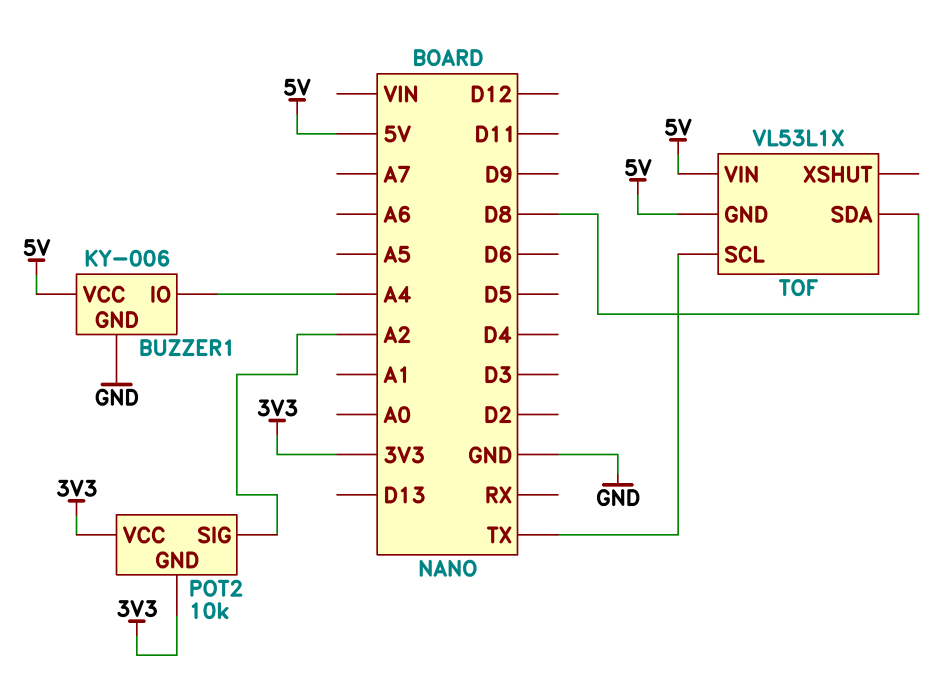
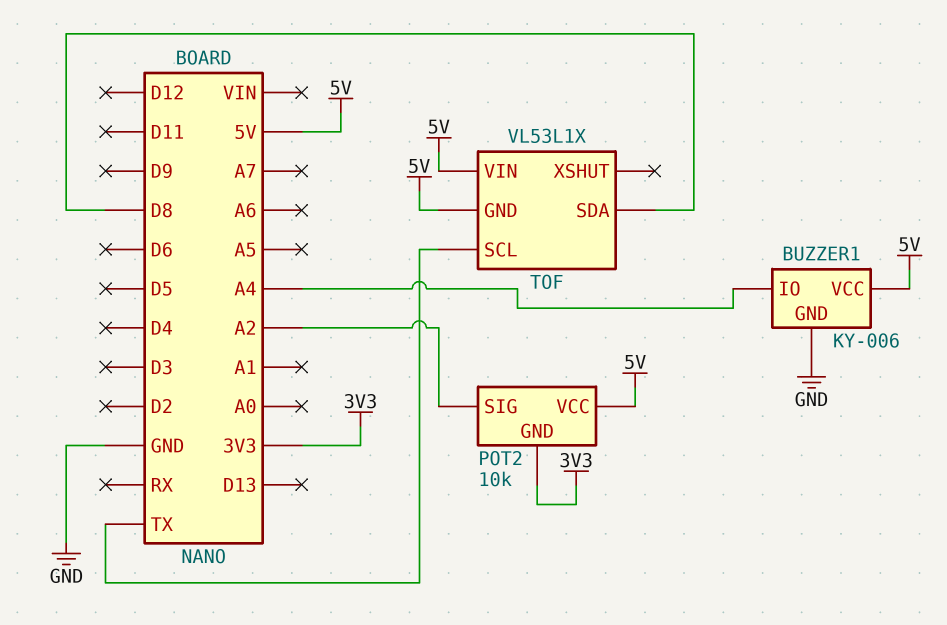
POT2 pin VCC: 3V3 -> 5V

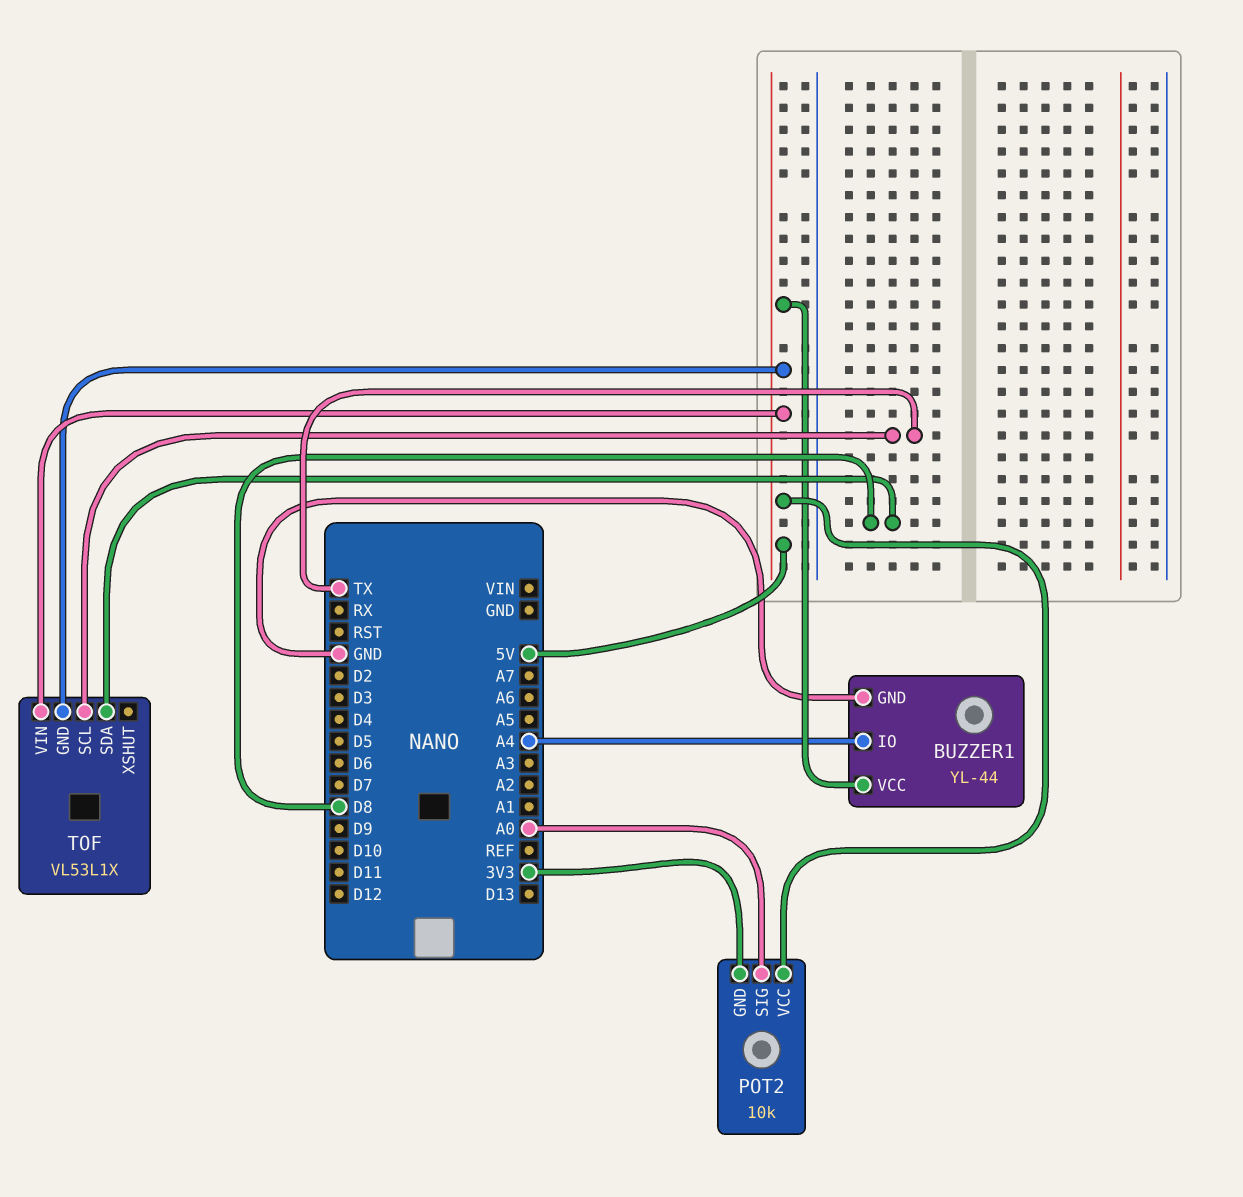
BUZZER1: KY-006 -> YL-44
POT2 pin SIG: A2 -> A0

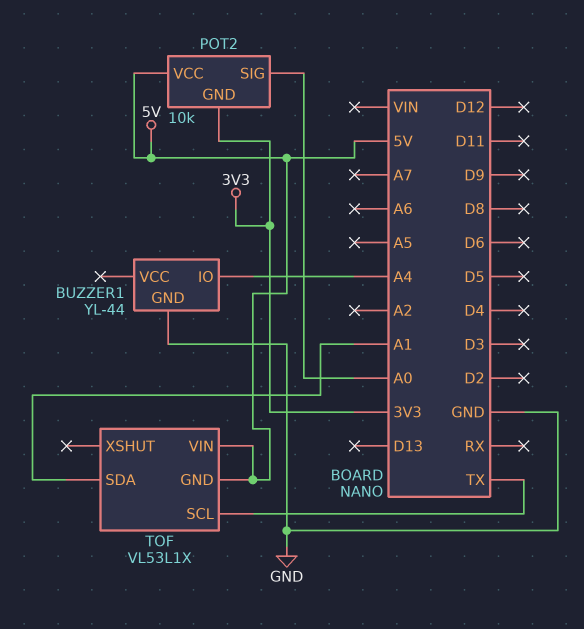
BUZZER1 pin VCC: 5V -> none
TOF pin SDA: D8 -> A1

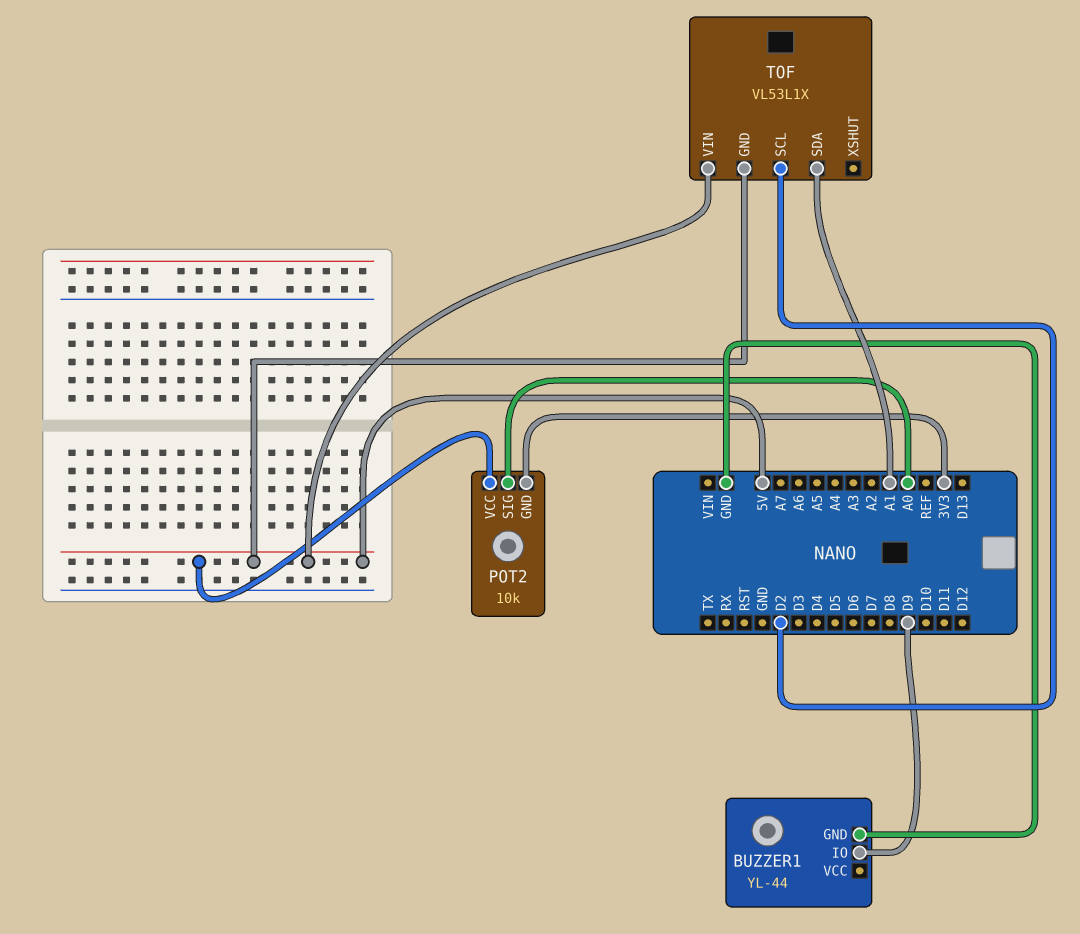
BUZZER1 pin IO: A4 -> D9
TOF pin SCL: TX -> D2

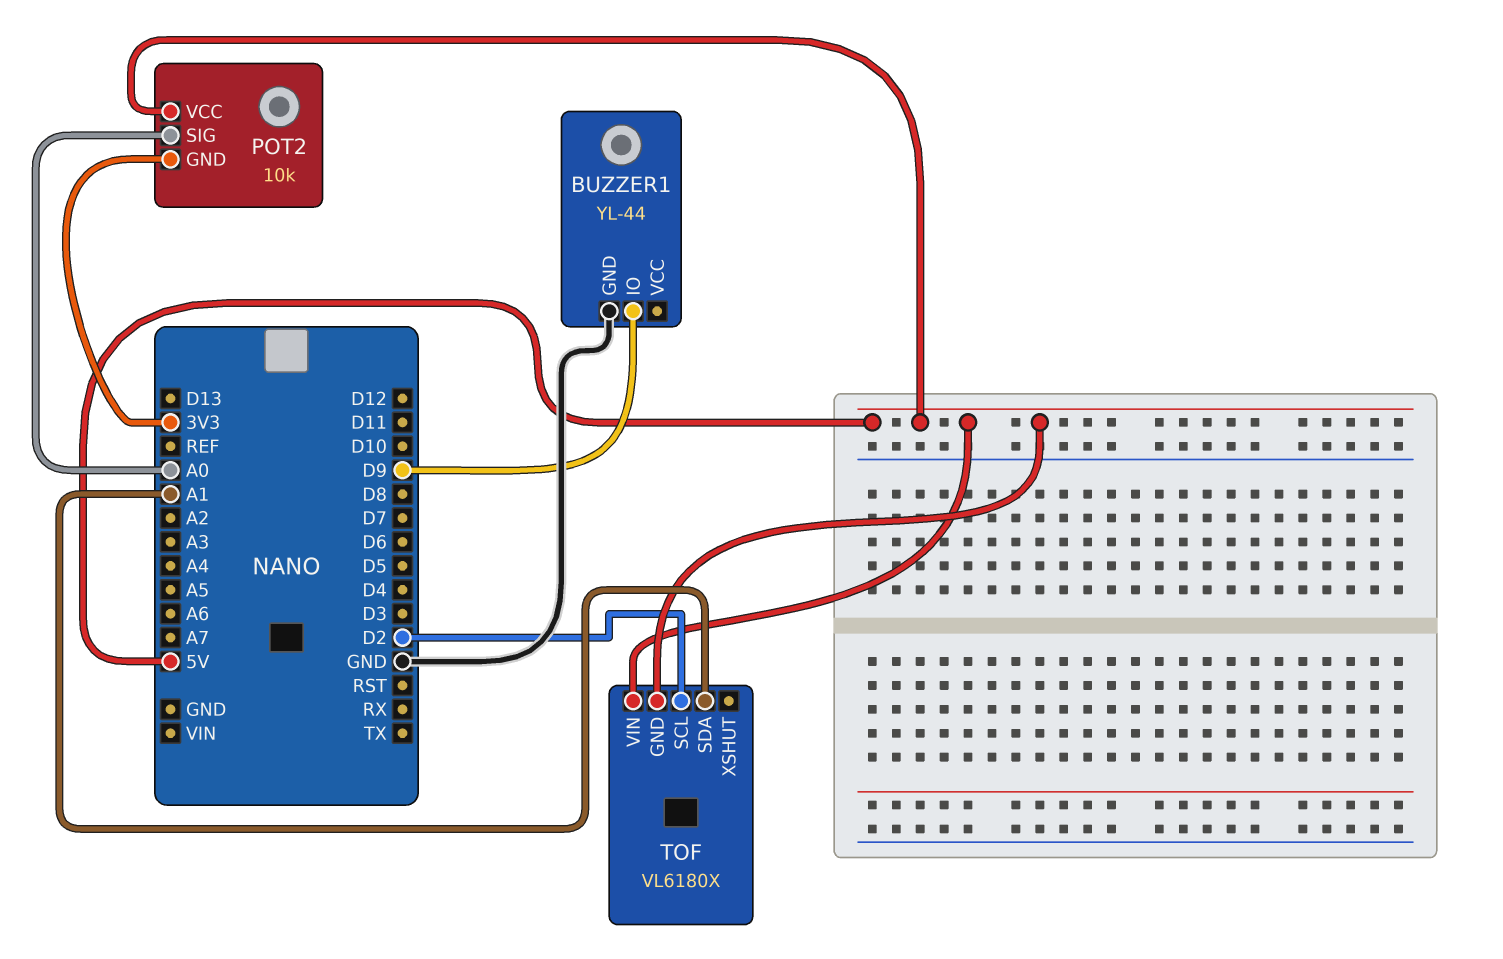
TOF: VL53L1X -> VL6180X

